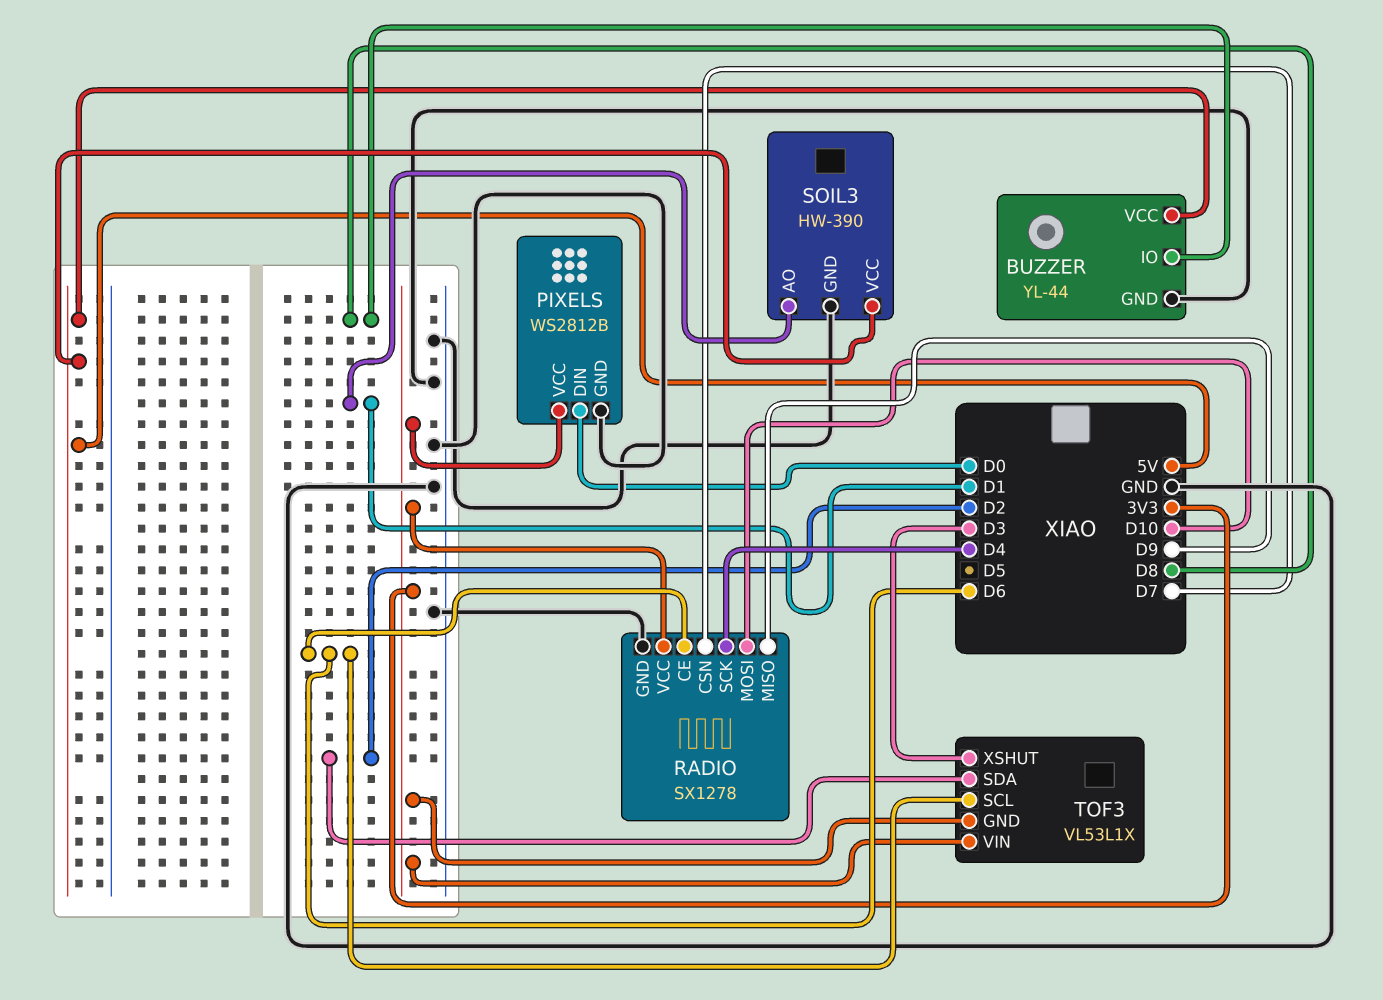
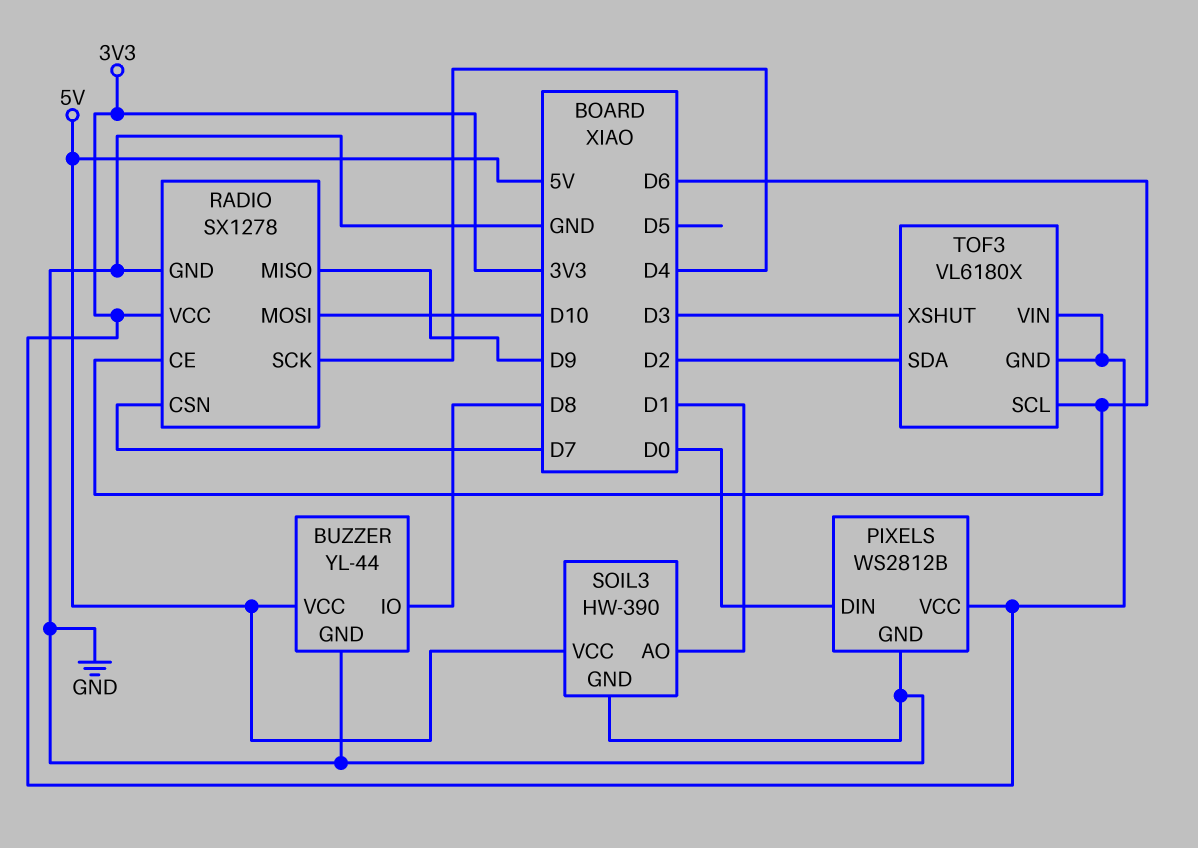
TOF3: VL53L1X -> VL6180X

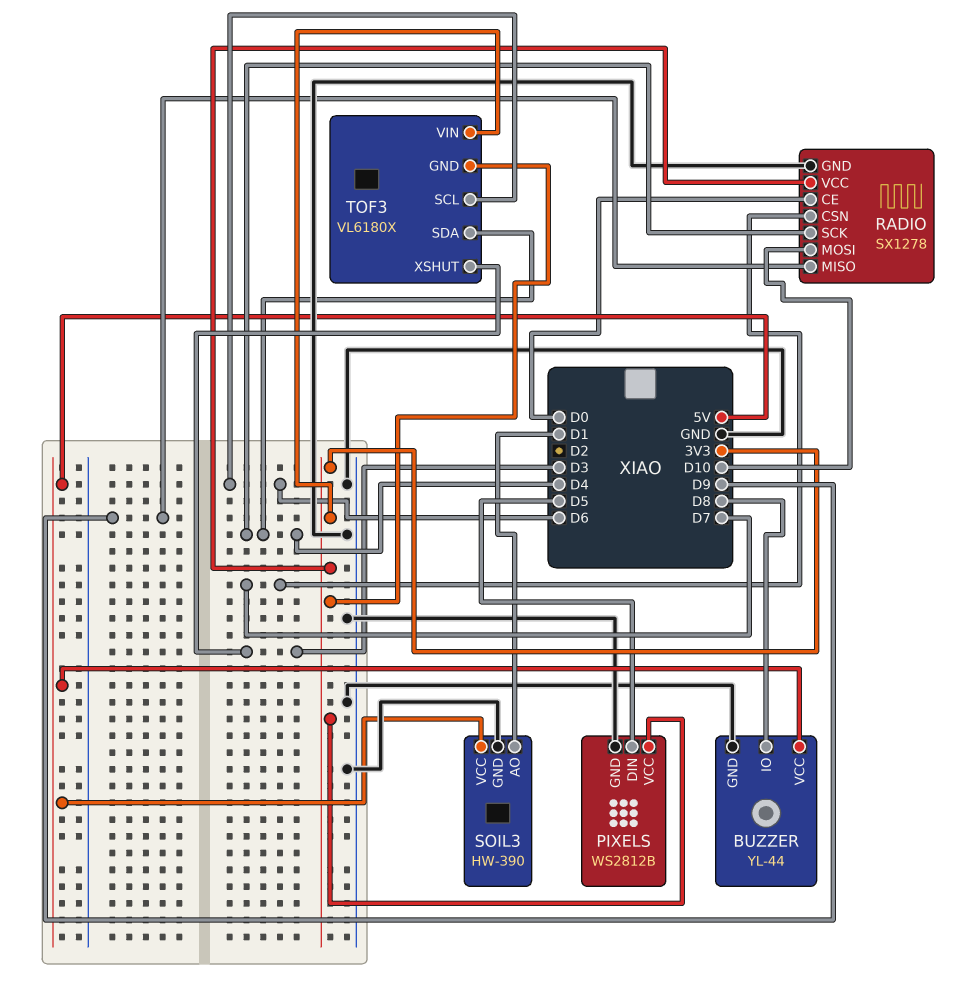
PIXELS pin DIN: D0 -> D5
RADIO pin CE: D6 -> D0
TOF3 pin SDA: D2 -> D4

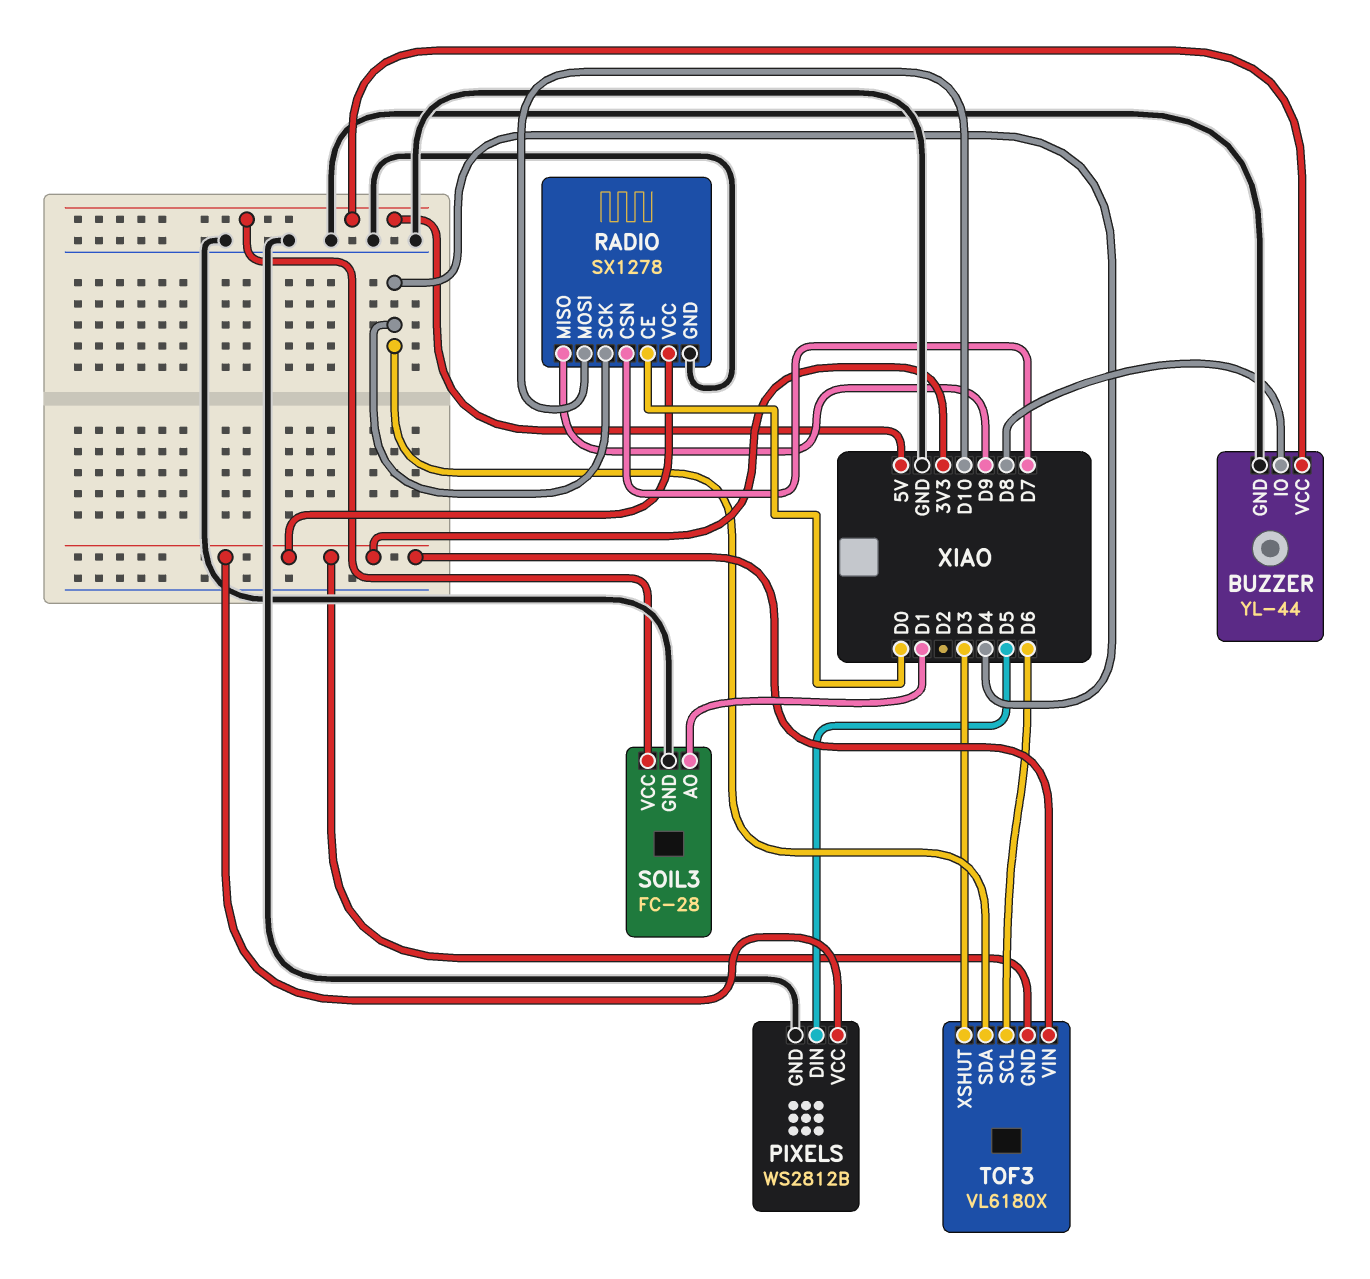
SOIL3: HW-390 -> FC-28

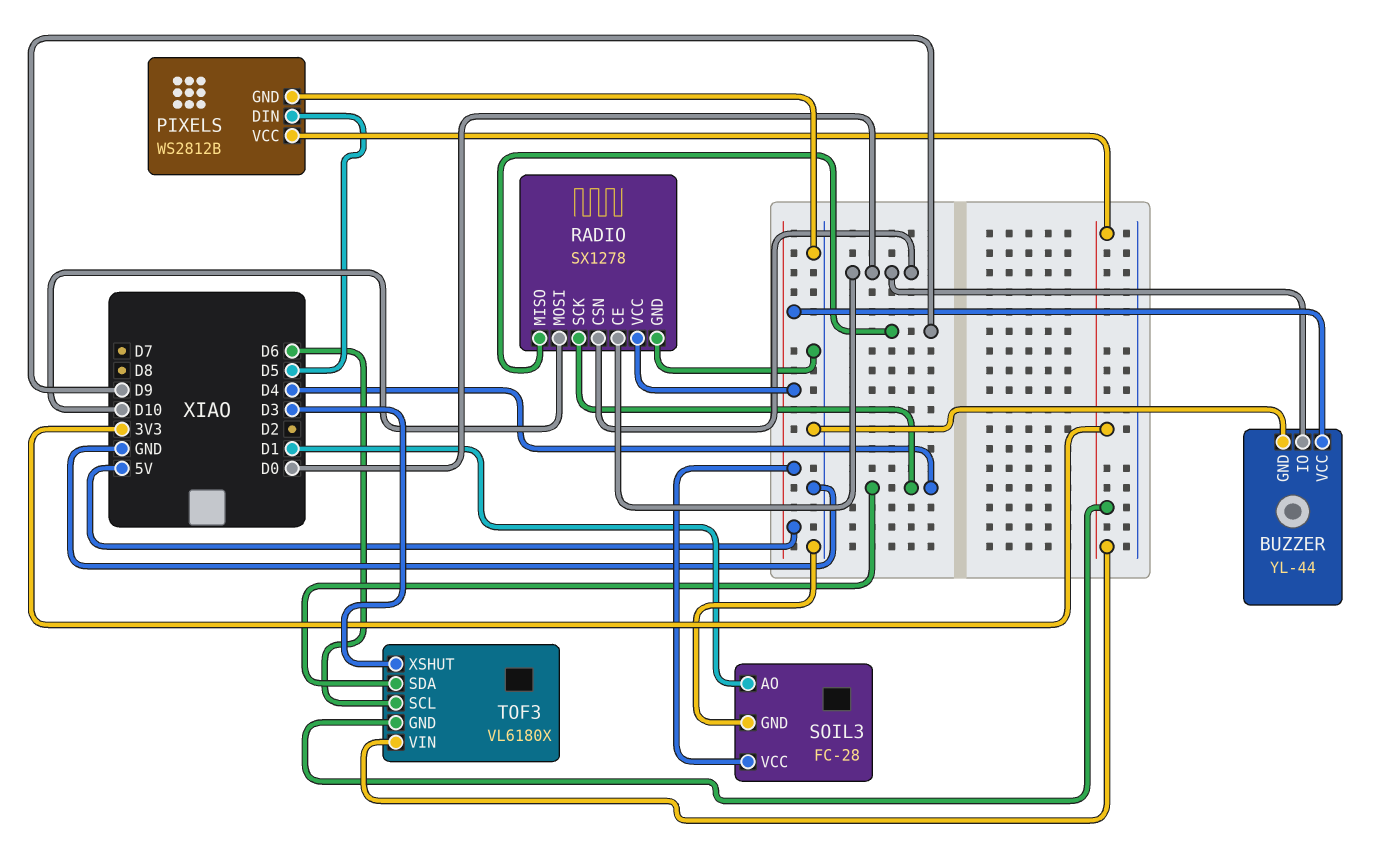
BUZZER pin IO: D8 -> D0
RADIO pin CSN: D7 -> D0
RADIO pin VCC: 3V3 -> 5V

